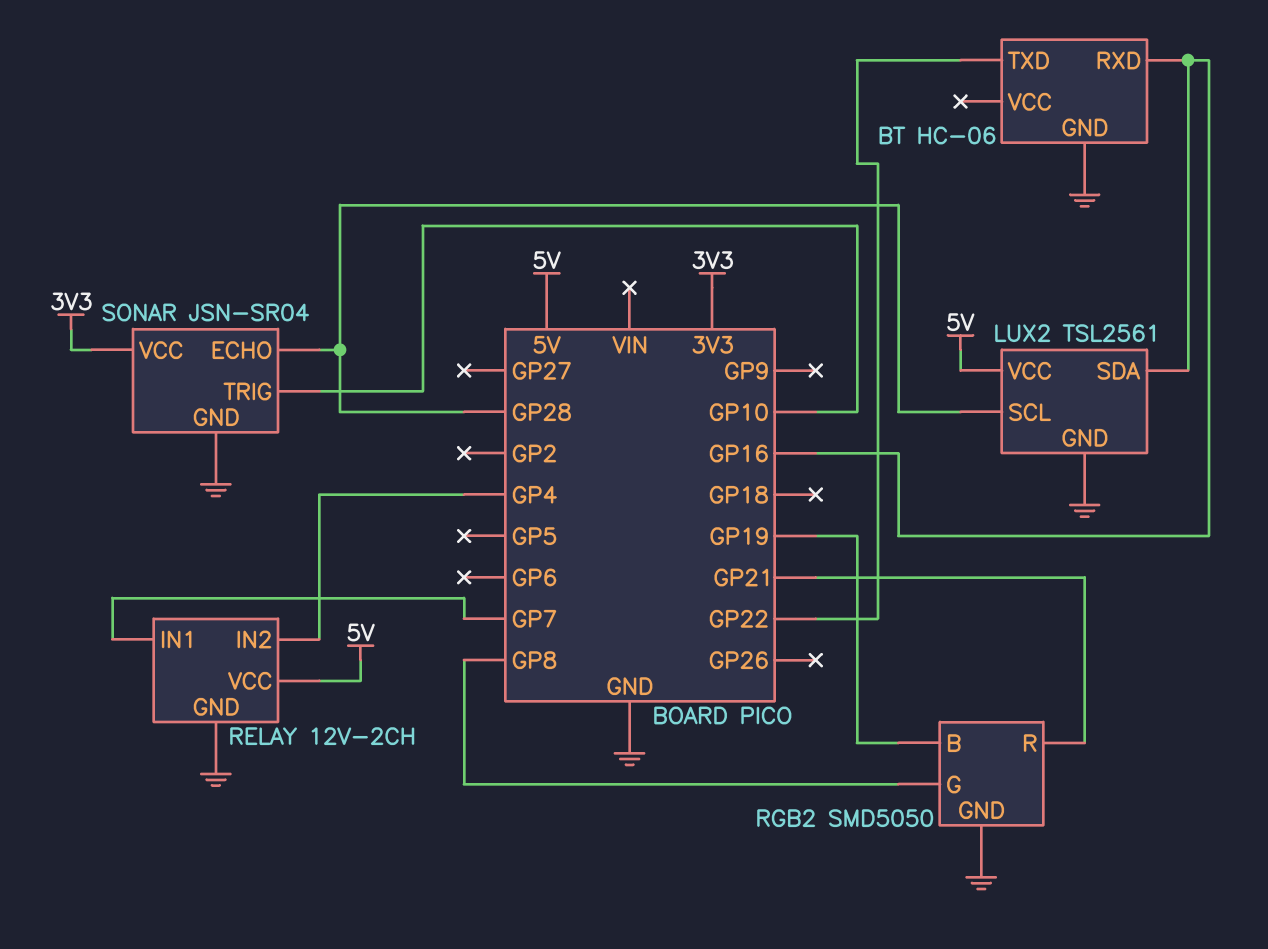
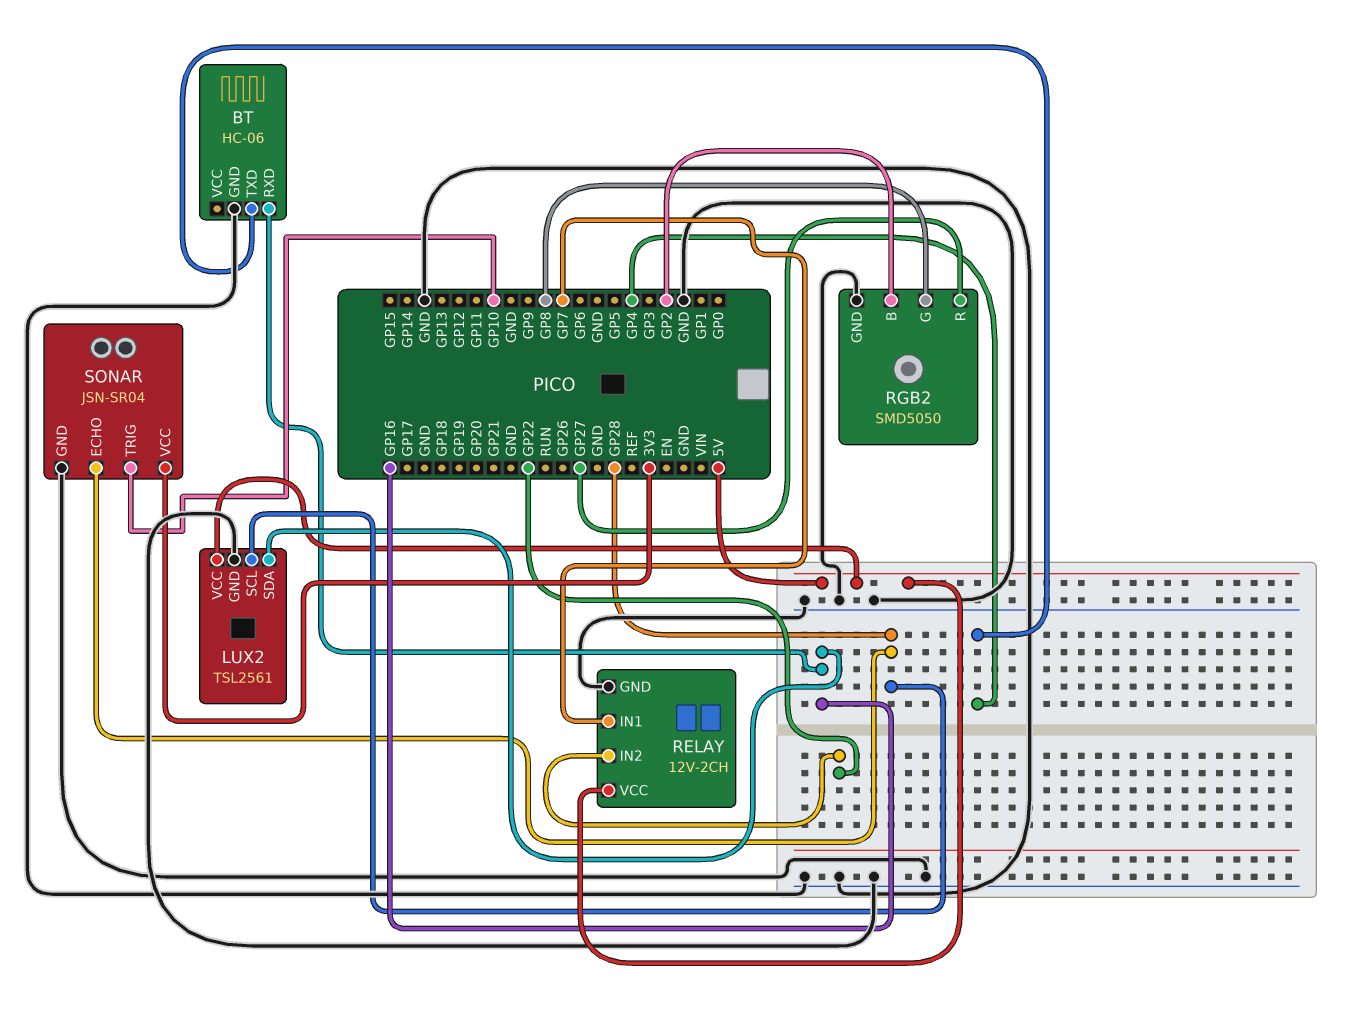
BT pin TXD: GP22 -> GP4
RELAY pin IN2: GP4 -> GP22
RGB2 pin B: GP19 -> GP2
RGB2 pin R: GP21 -> GP27

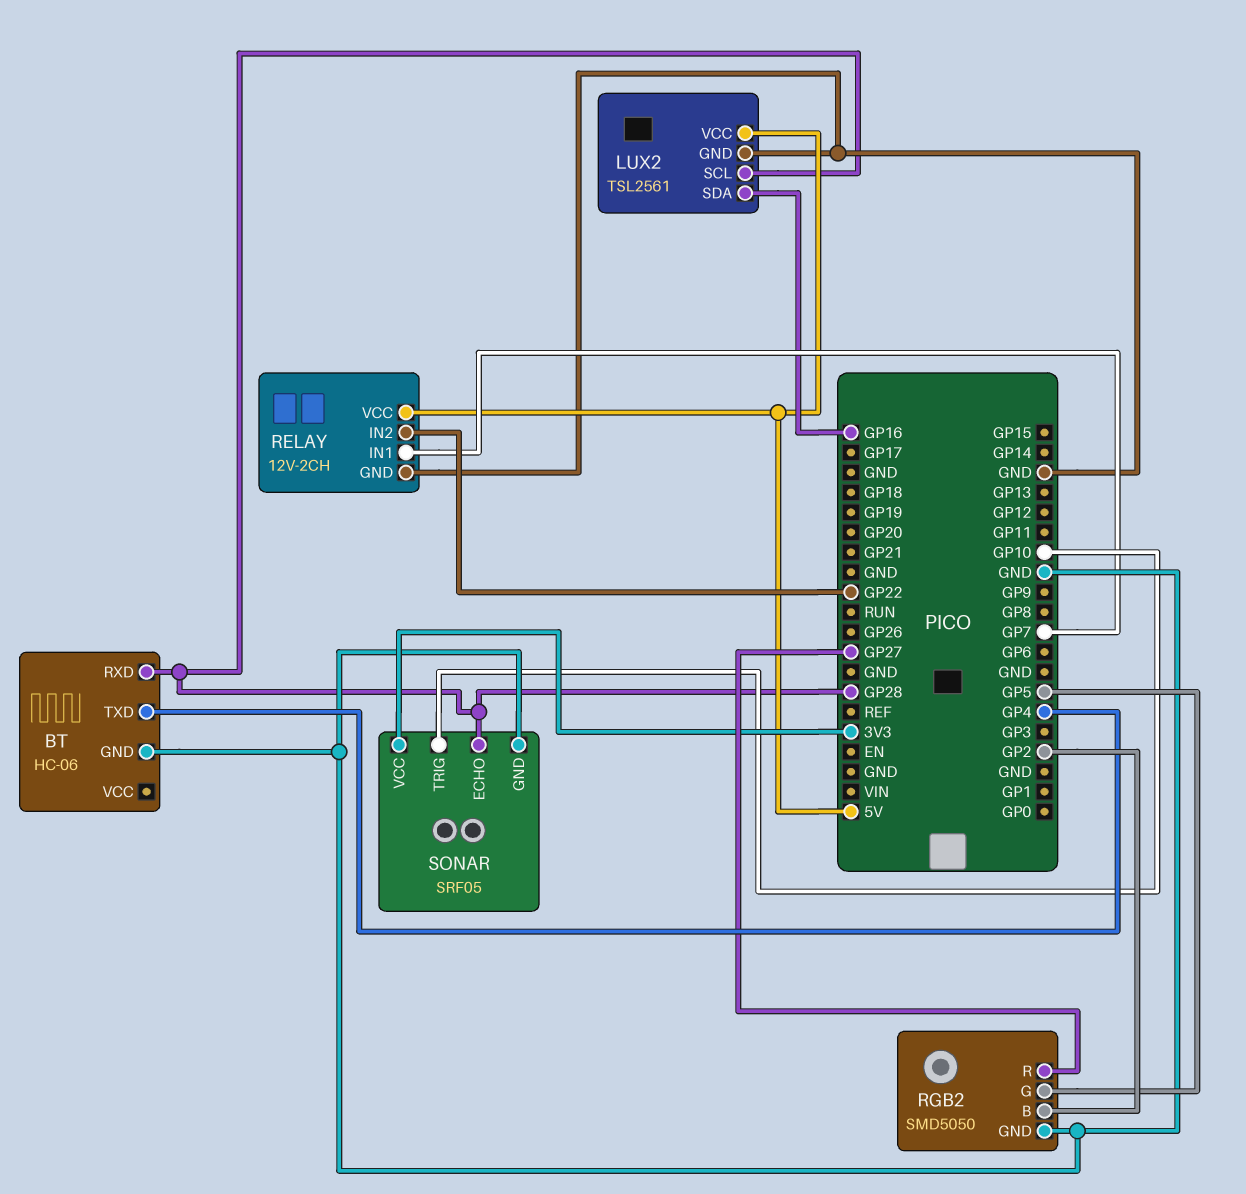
BT pin RXD: GP16 -> GP28
RGB2 pin G: GP8 -> GP5
SONAR: JSN-SR04 -> SRF05

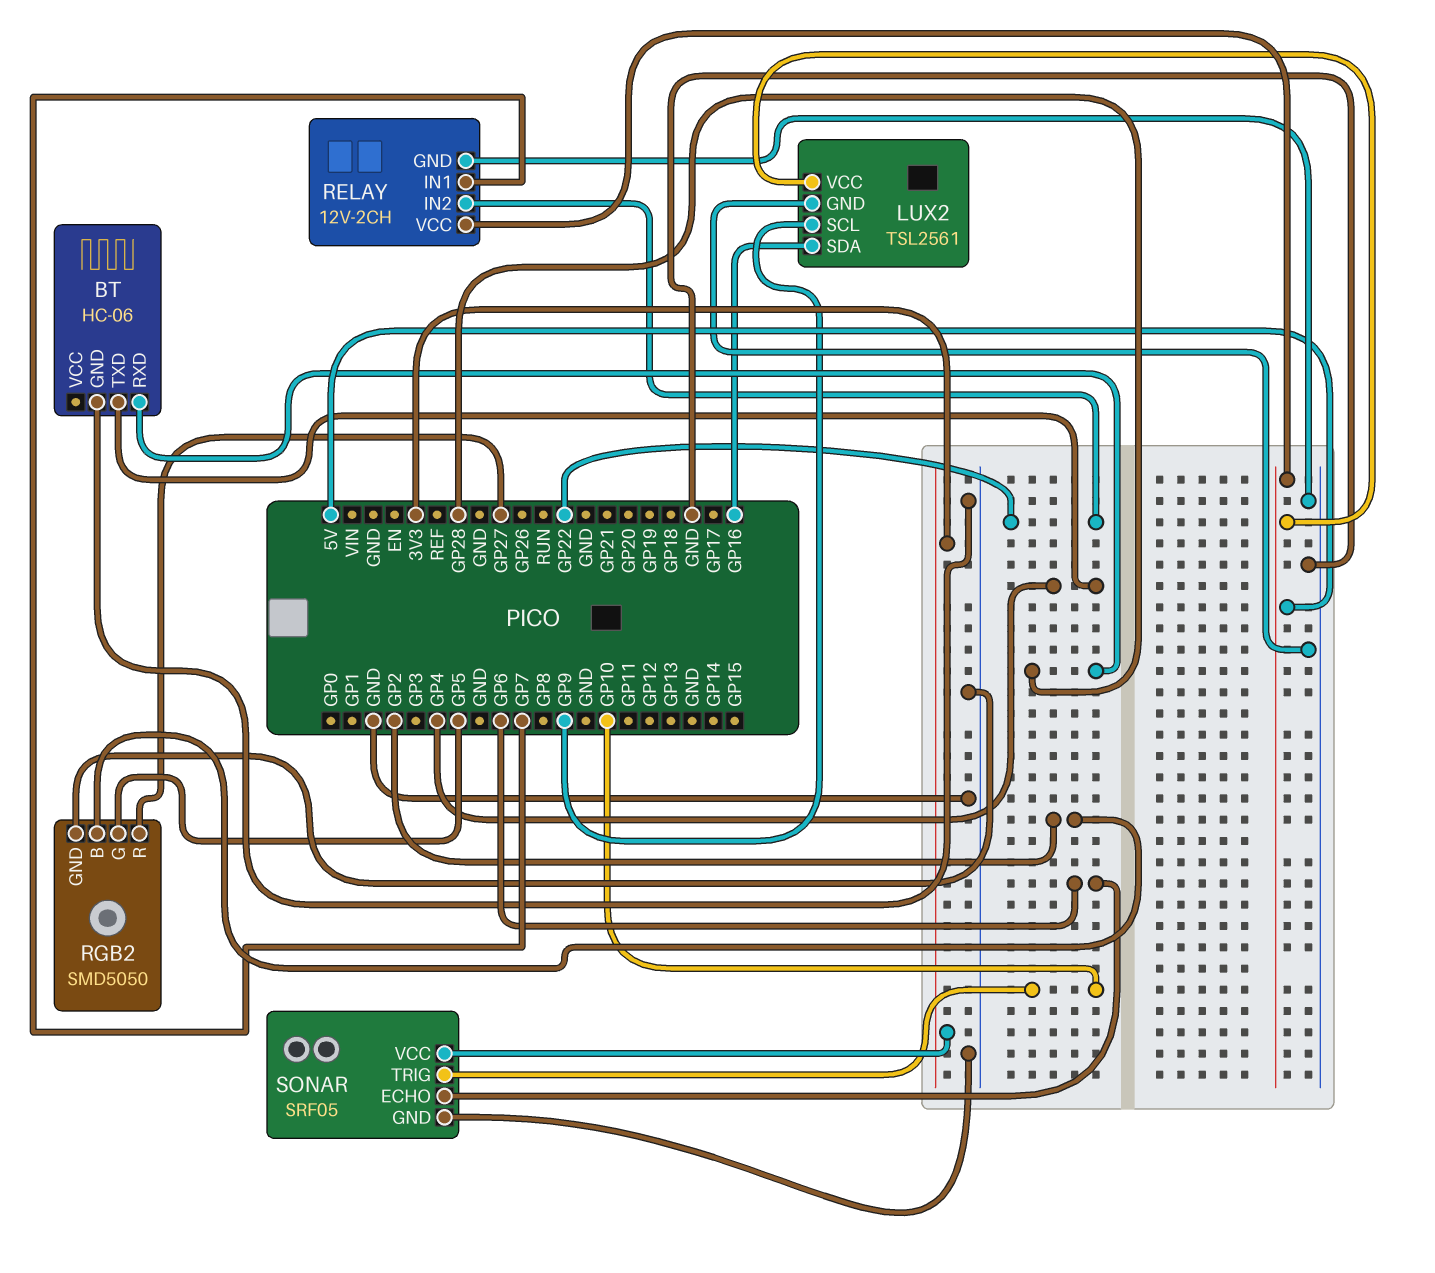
LUX2 pin SCL: GP28 -> GP9
SONAR pin ECHO: GP28 -> GP6

